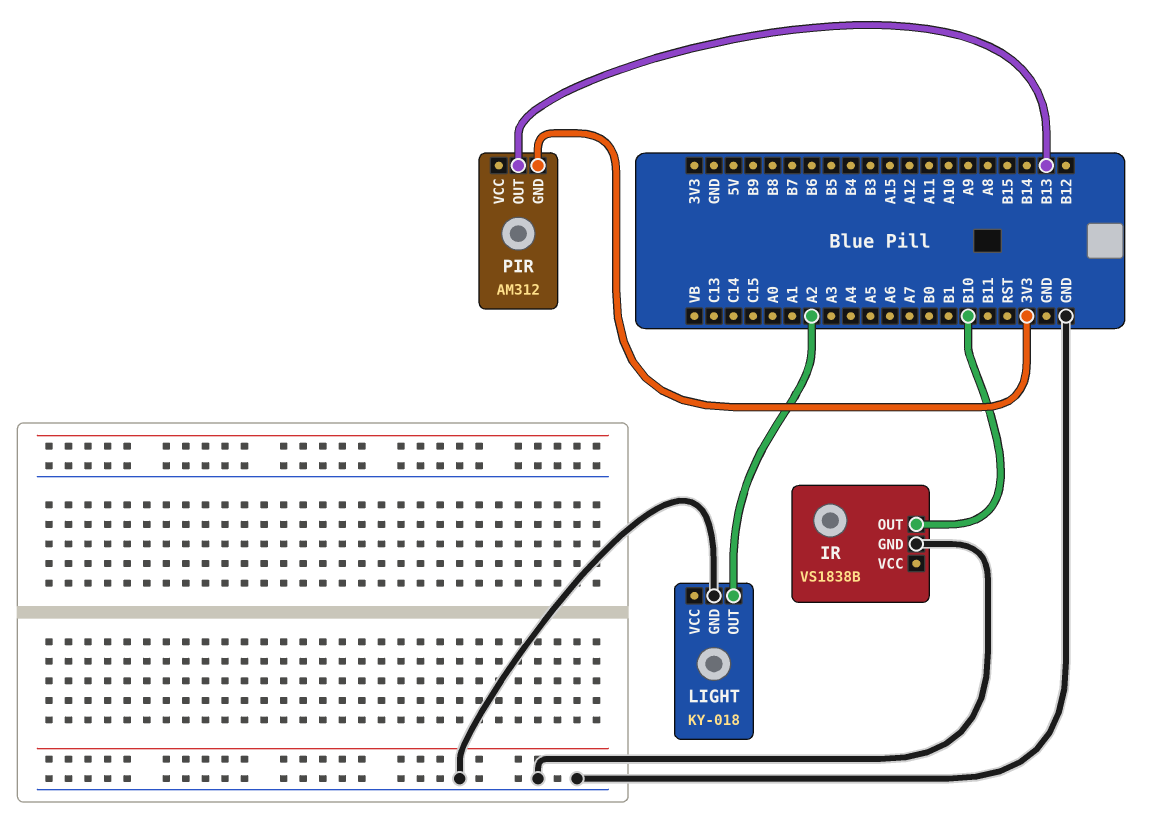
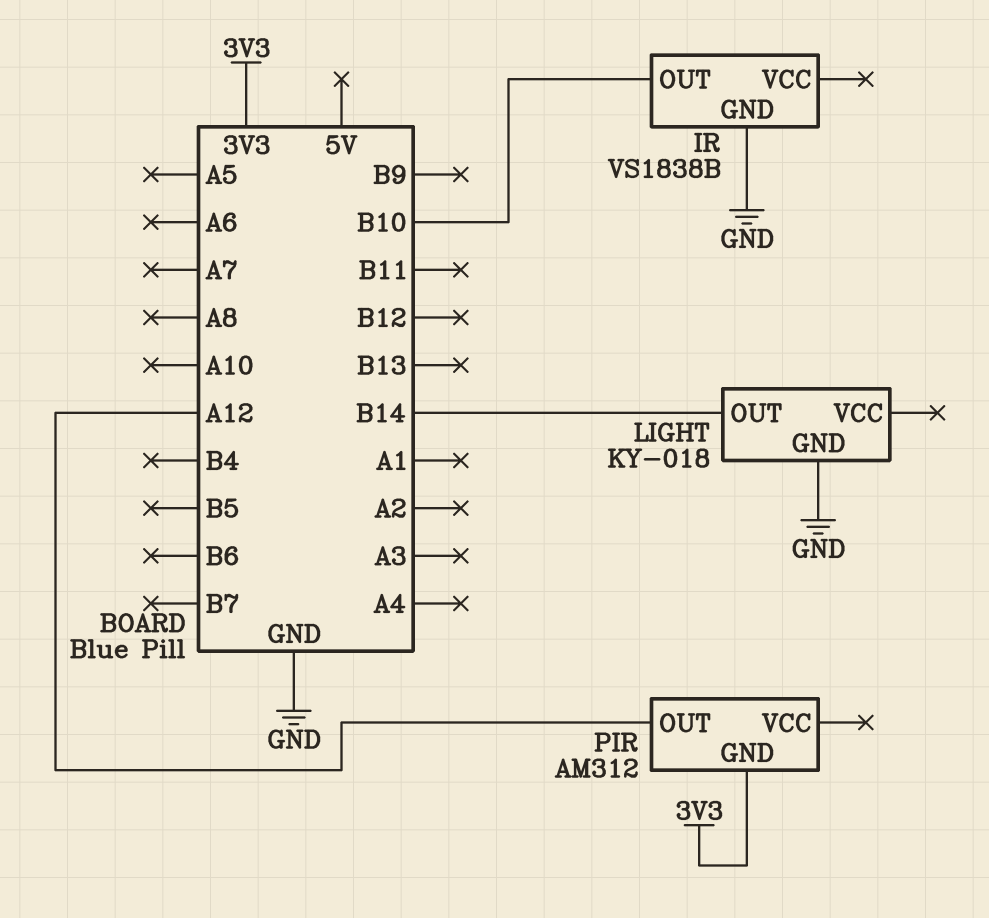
LIGHT pin OUT: A2 -> B14
PIR pin OUT: B13 -> A12

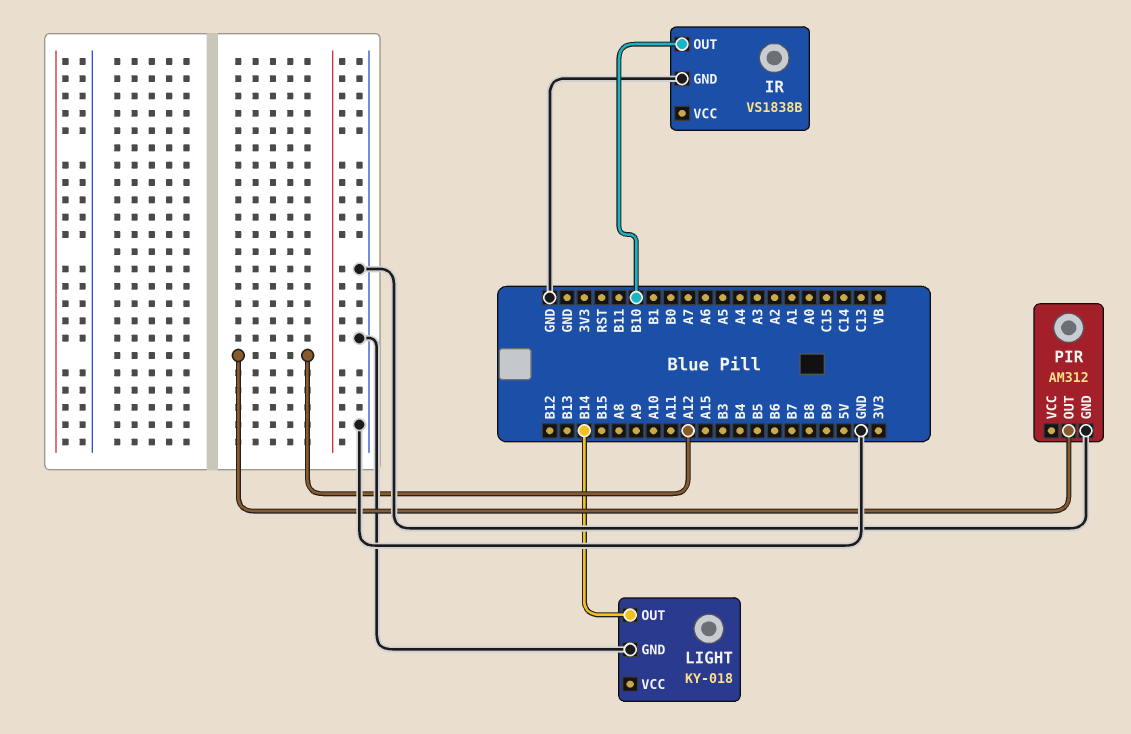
PIR pin GND: 3V3 -> GND

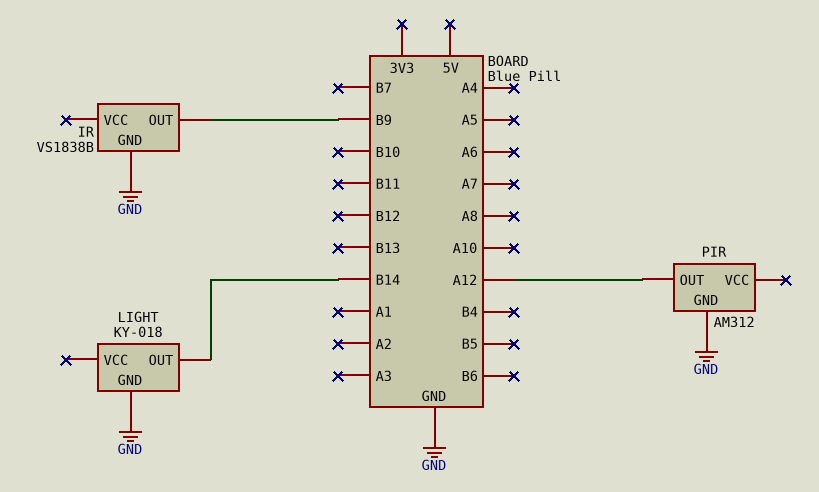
IR pin OUT: B10 -> B9

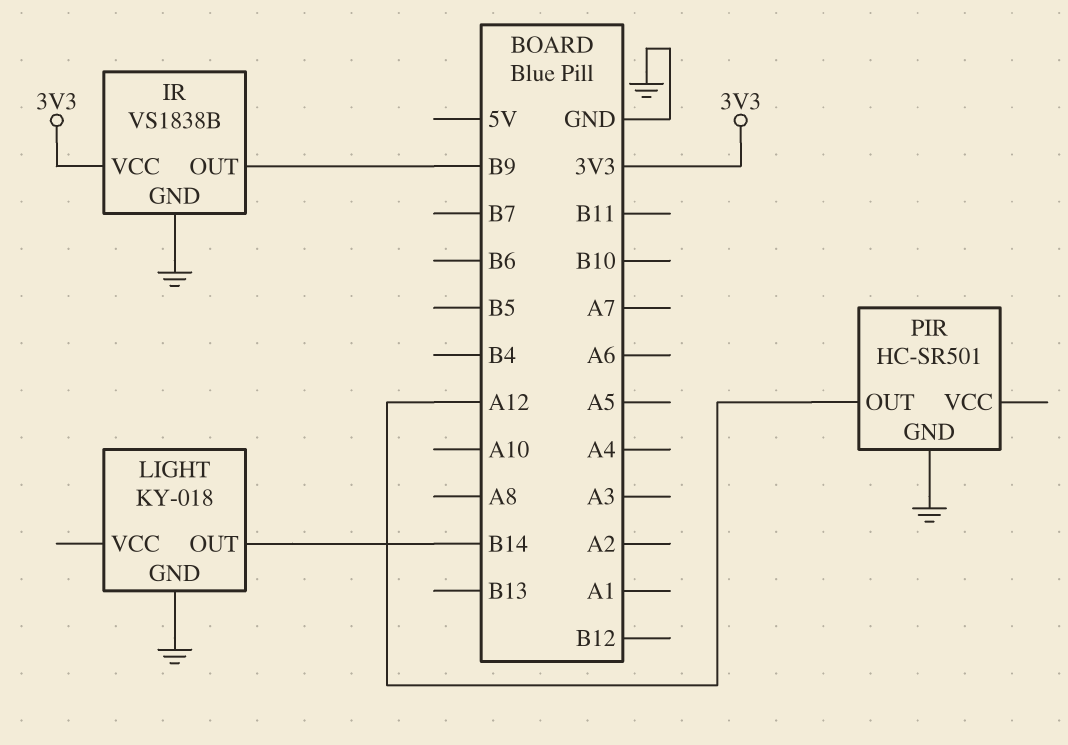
IR pin VCC: none -> 3V3
PIR: AM312 -> HC-SR501

